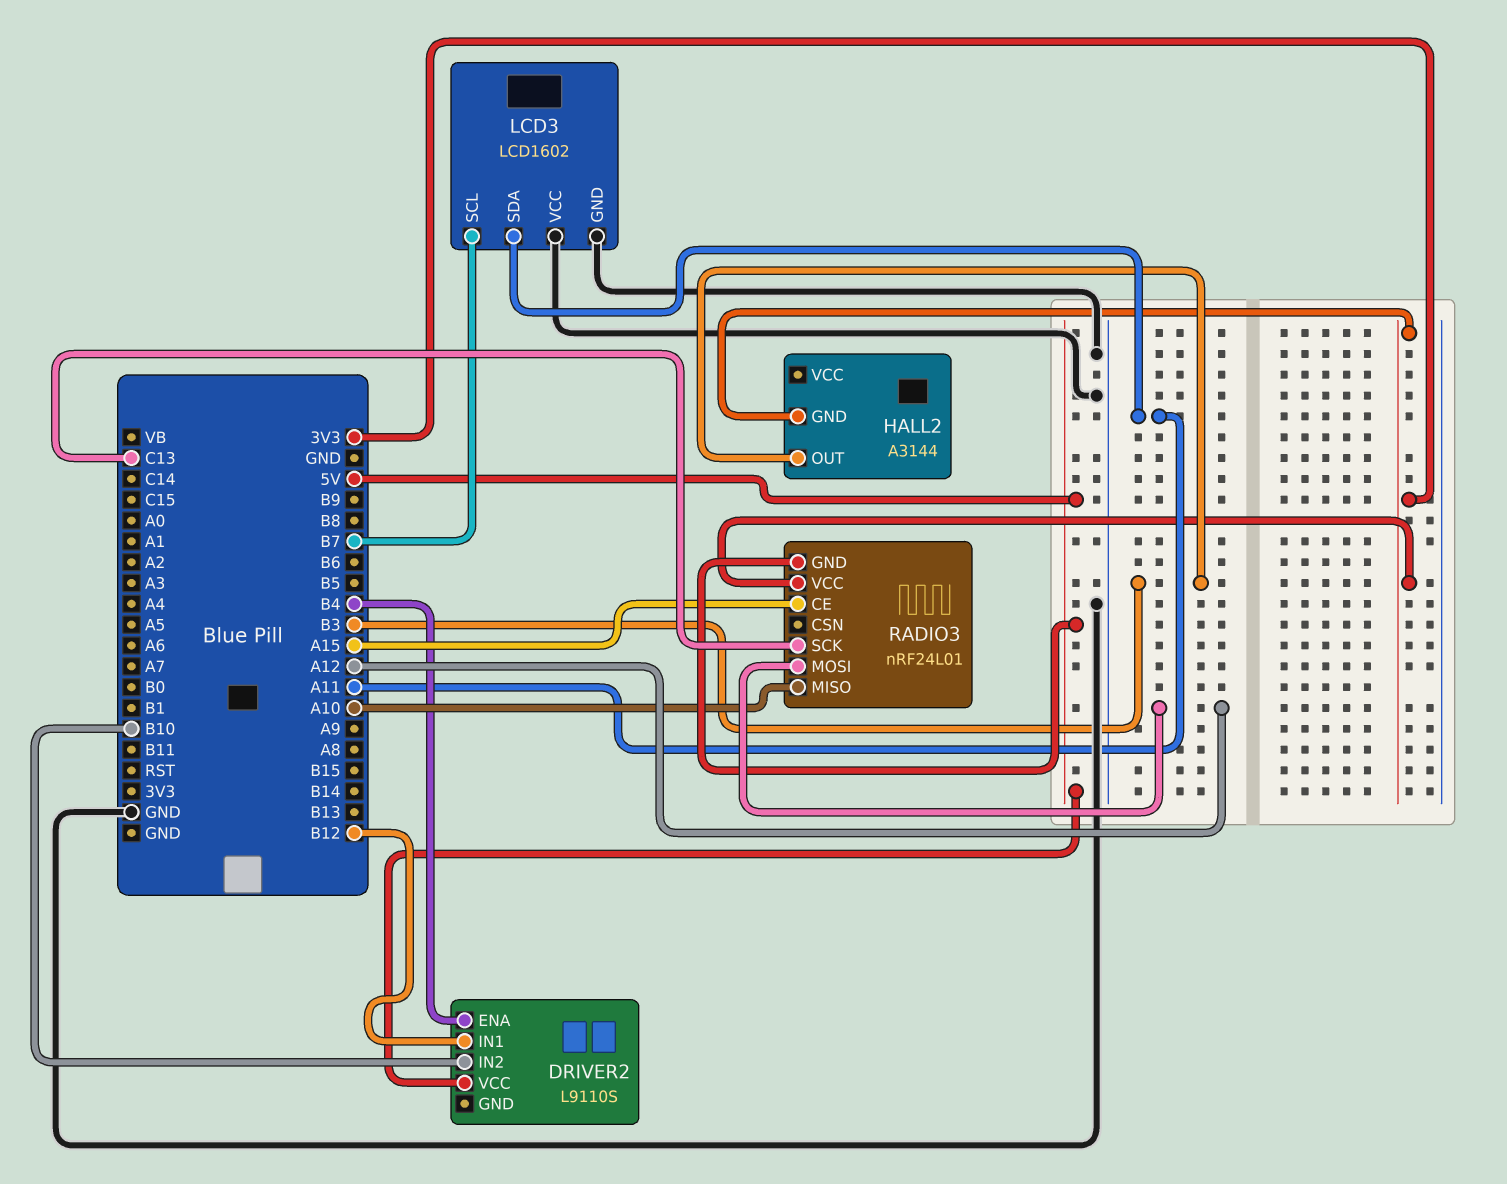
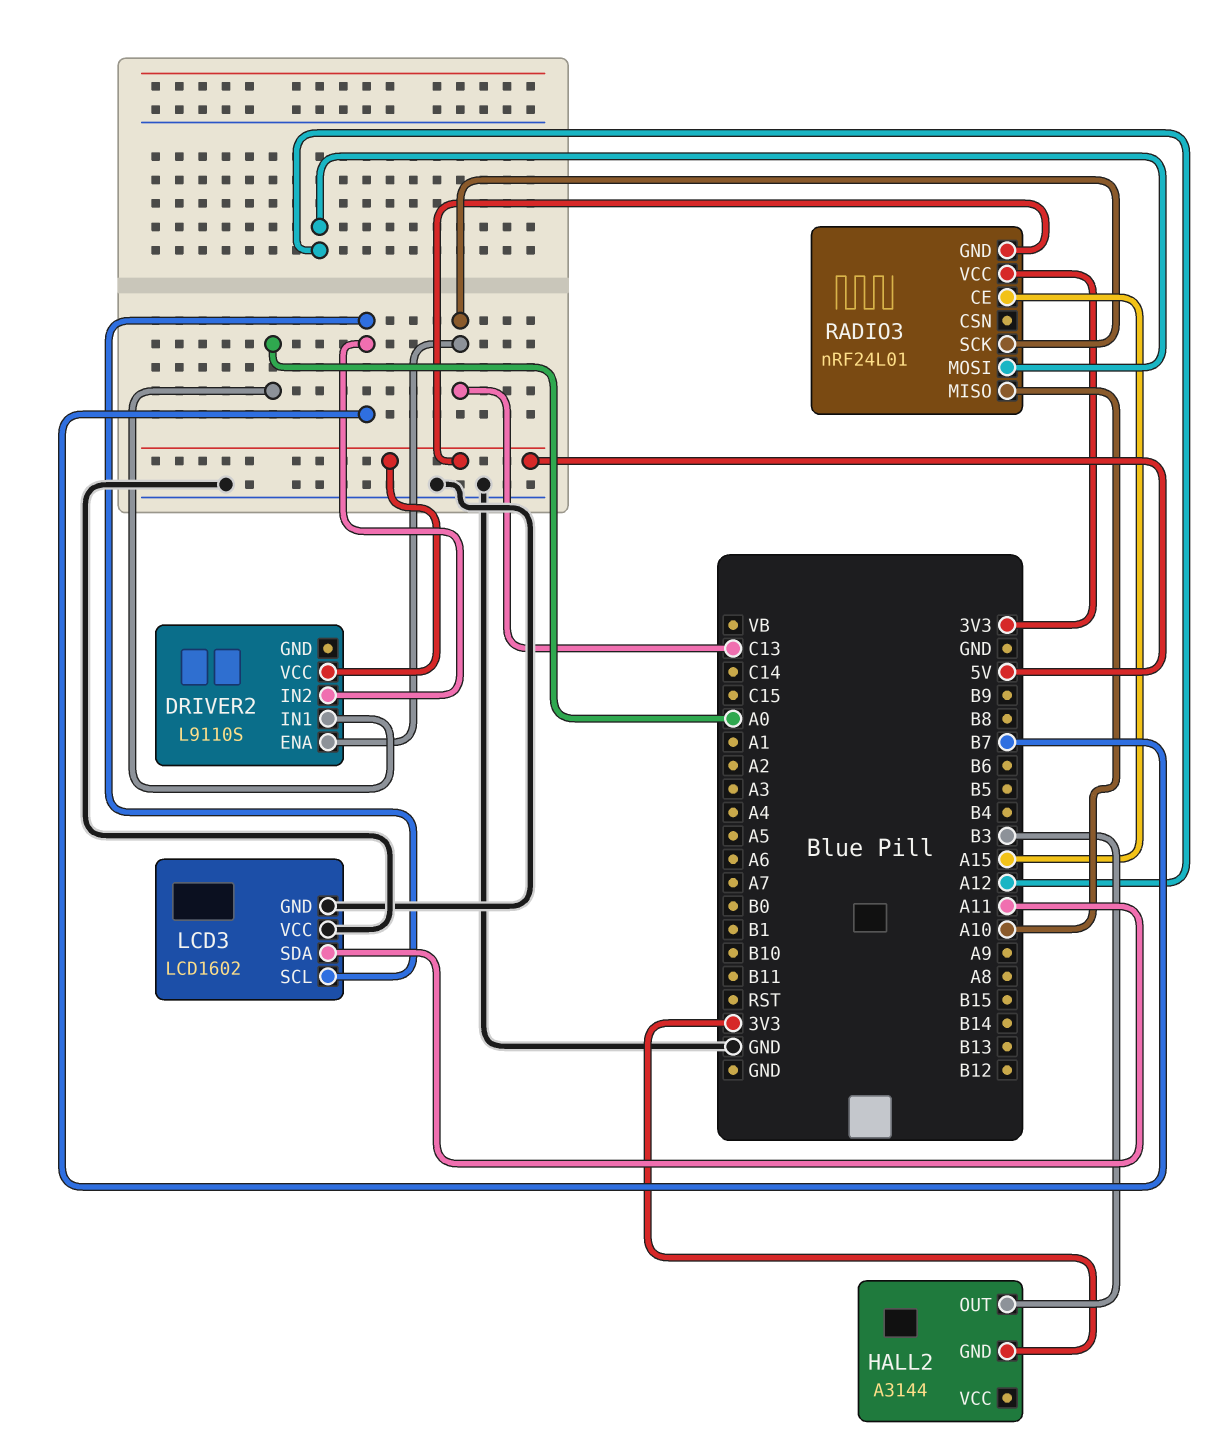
DRIVER2 pin ENA: B4 -> C13
DRIVER2 pin IN1: B12 -> A0
DRIVER2 pin IN2: B10 -> B7

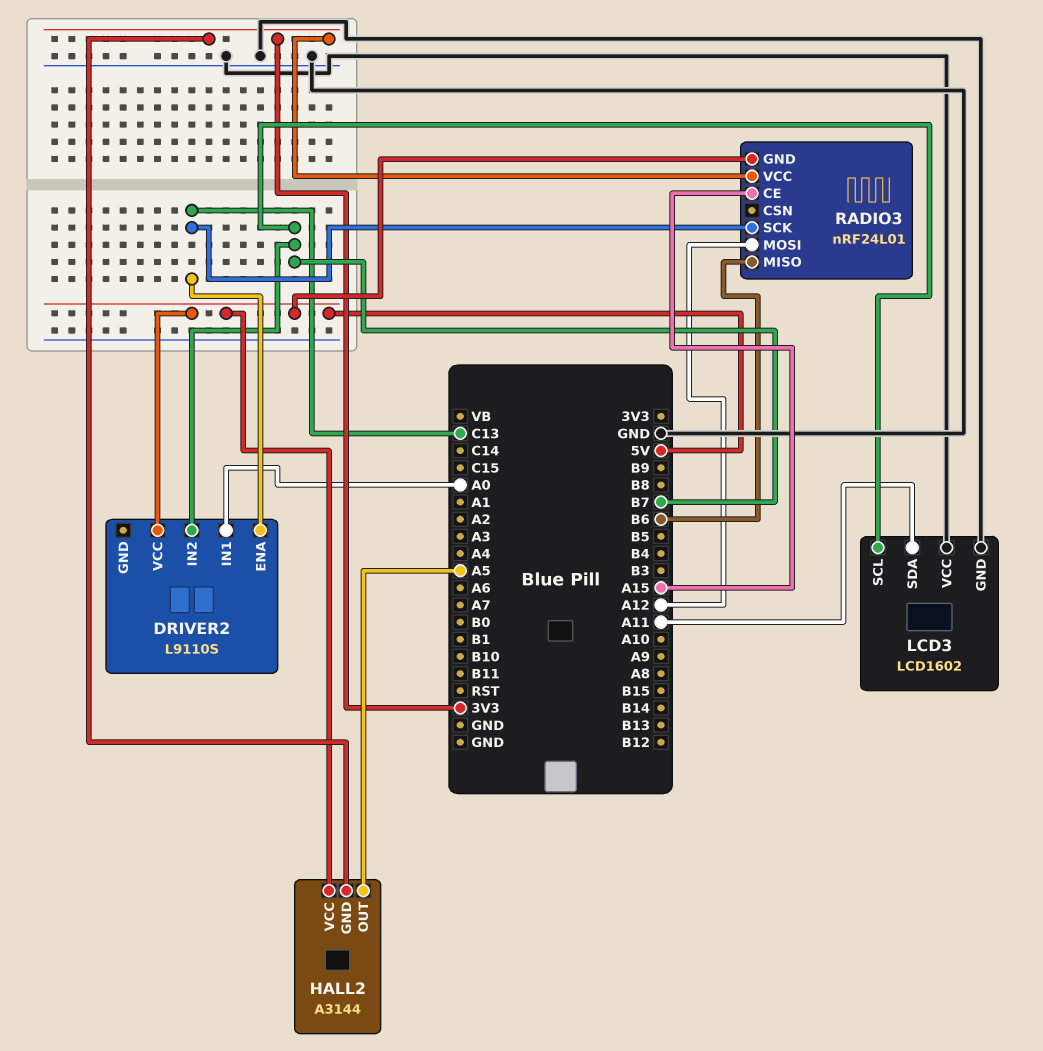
HALL2 pin OUT: B3 -> A5
HALL2 pin VCC: none -> 5V
RADIO3 pin MISO: A10 -> B6

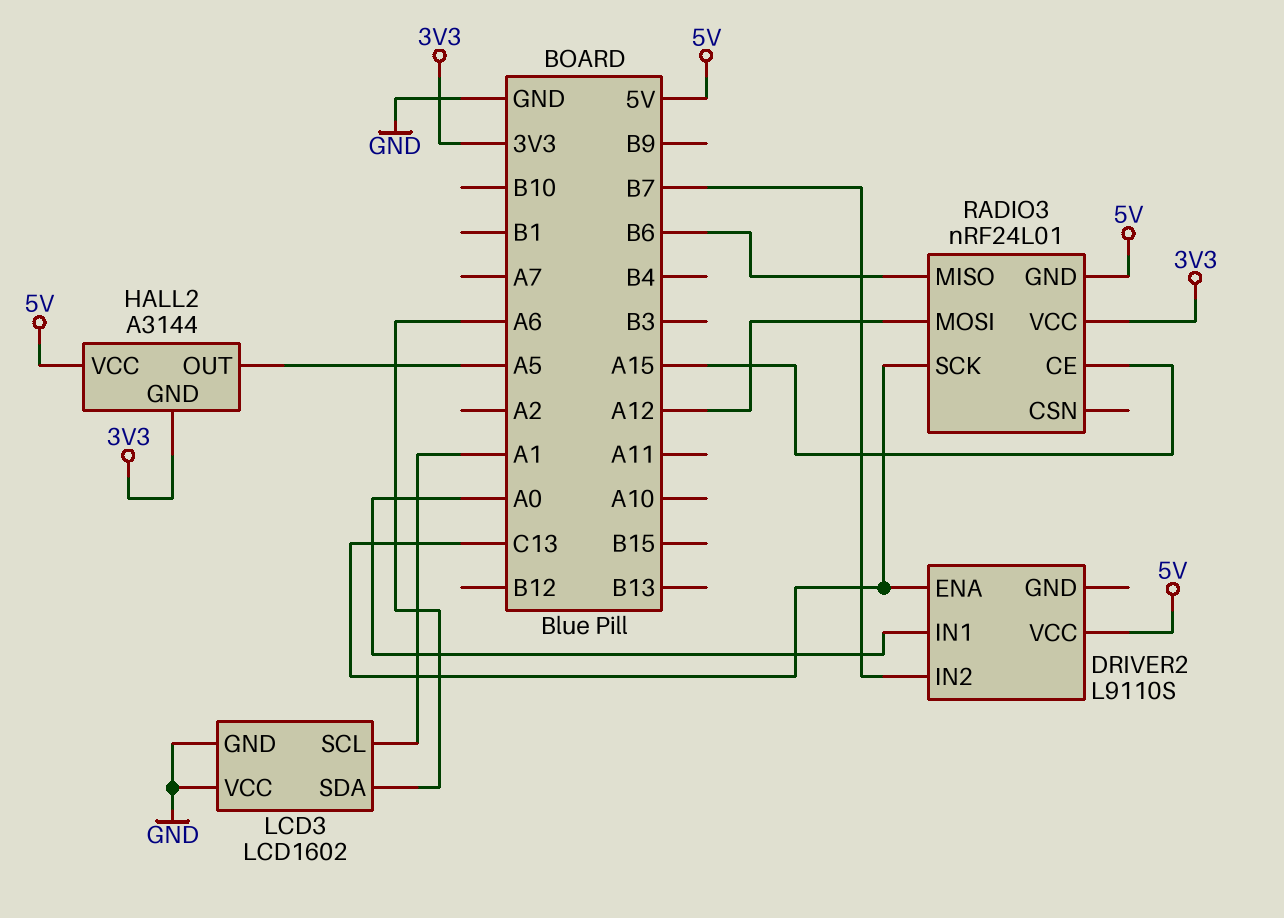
LCD3 pin SCL: B7 -> A1
LCD3 pin SDA: A11 -> A6

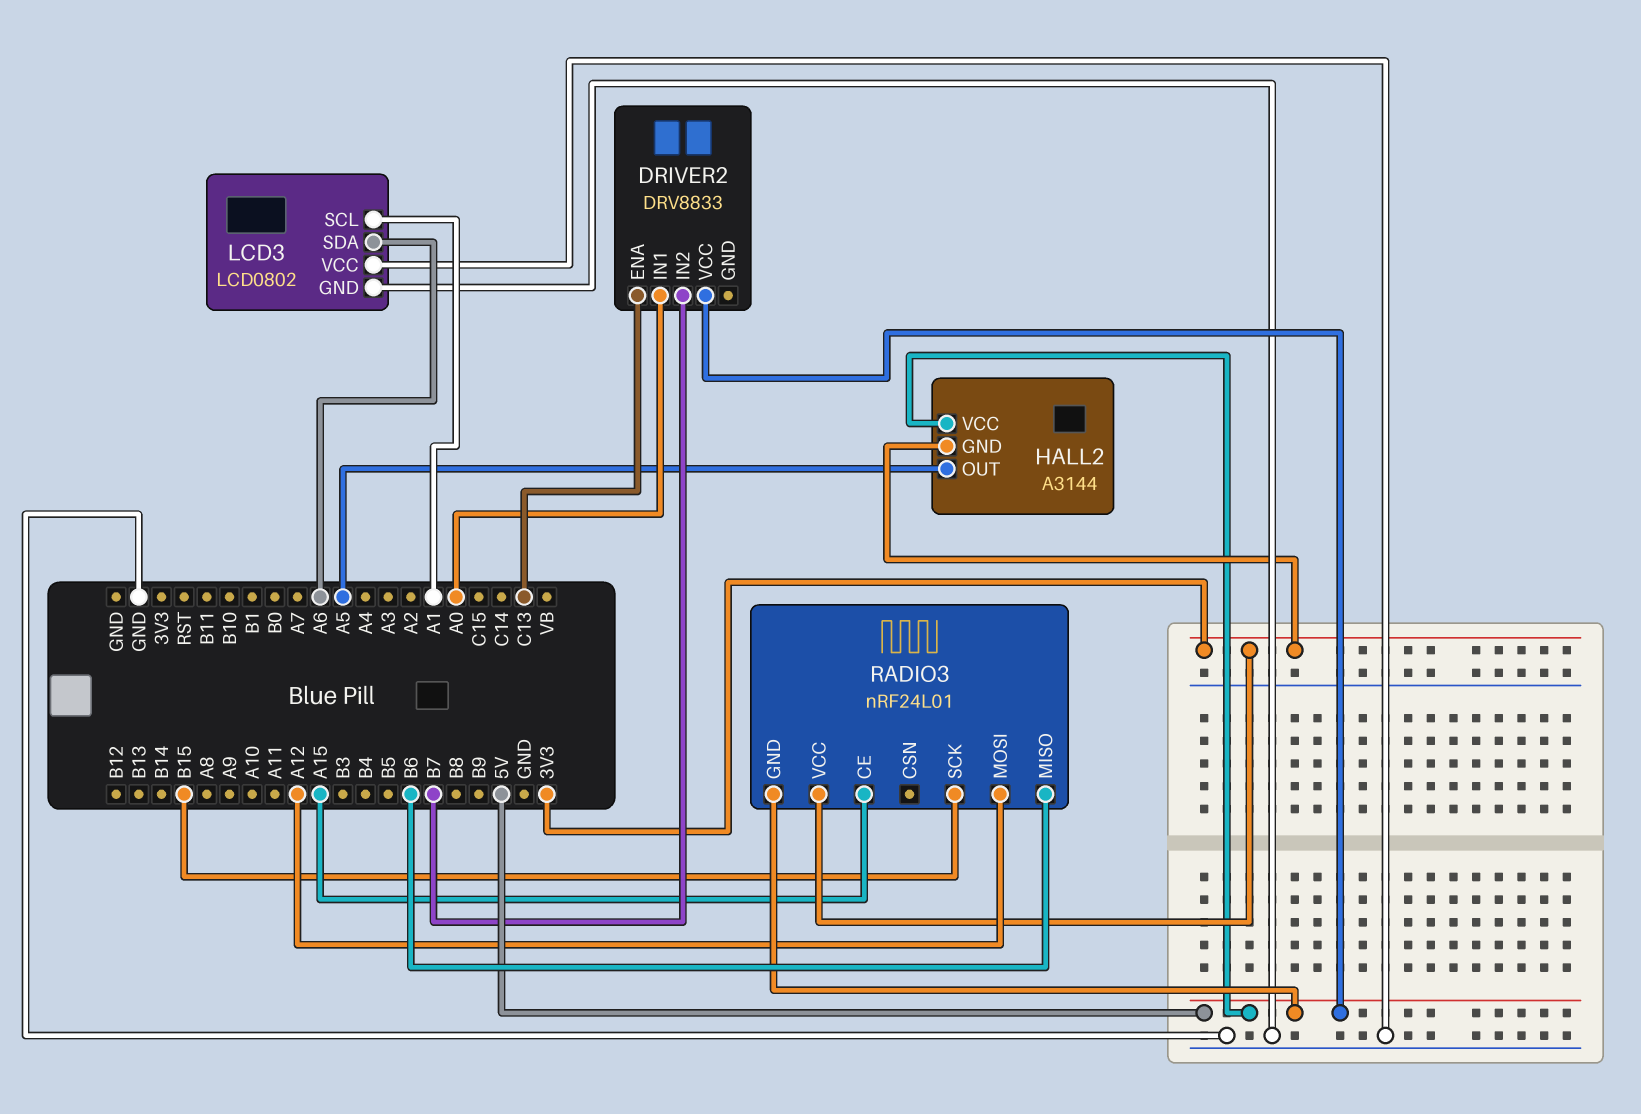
DRIVER2: L9110S -> DRV8833
LCD3: LCD1602 -> LCD0802
RADIO3 pin SCK: C13 -> B15

